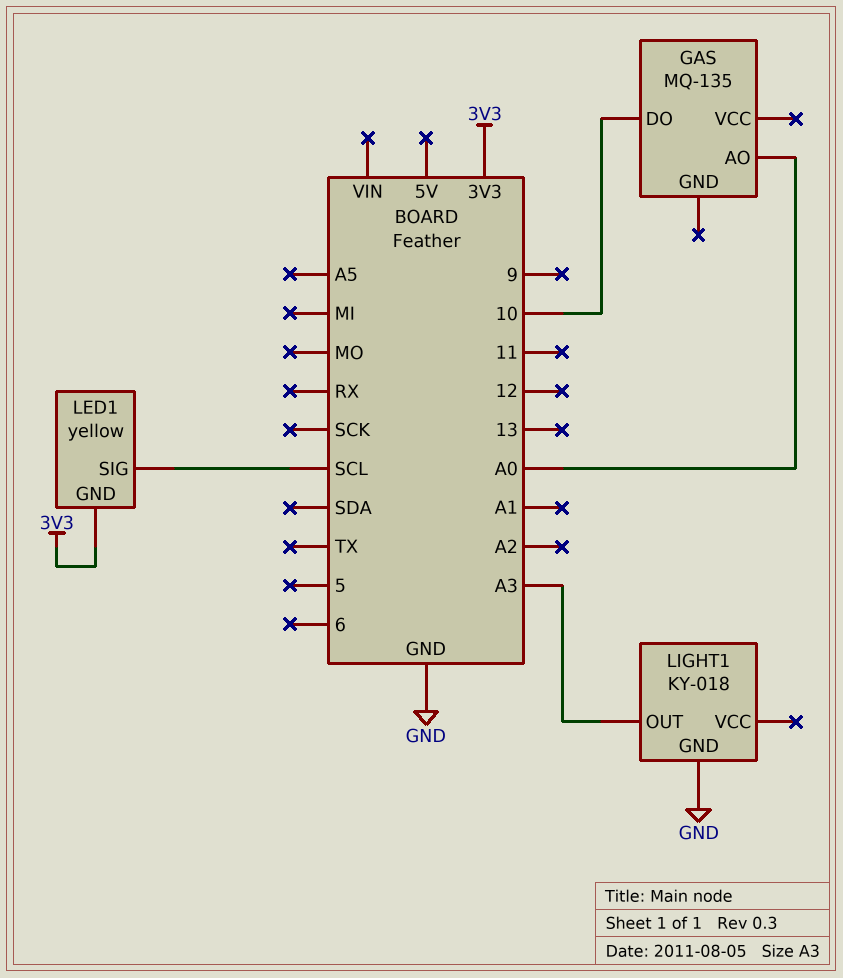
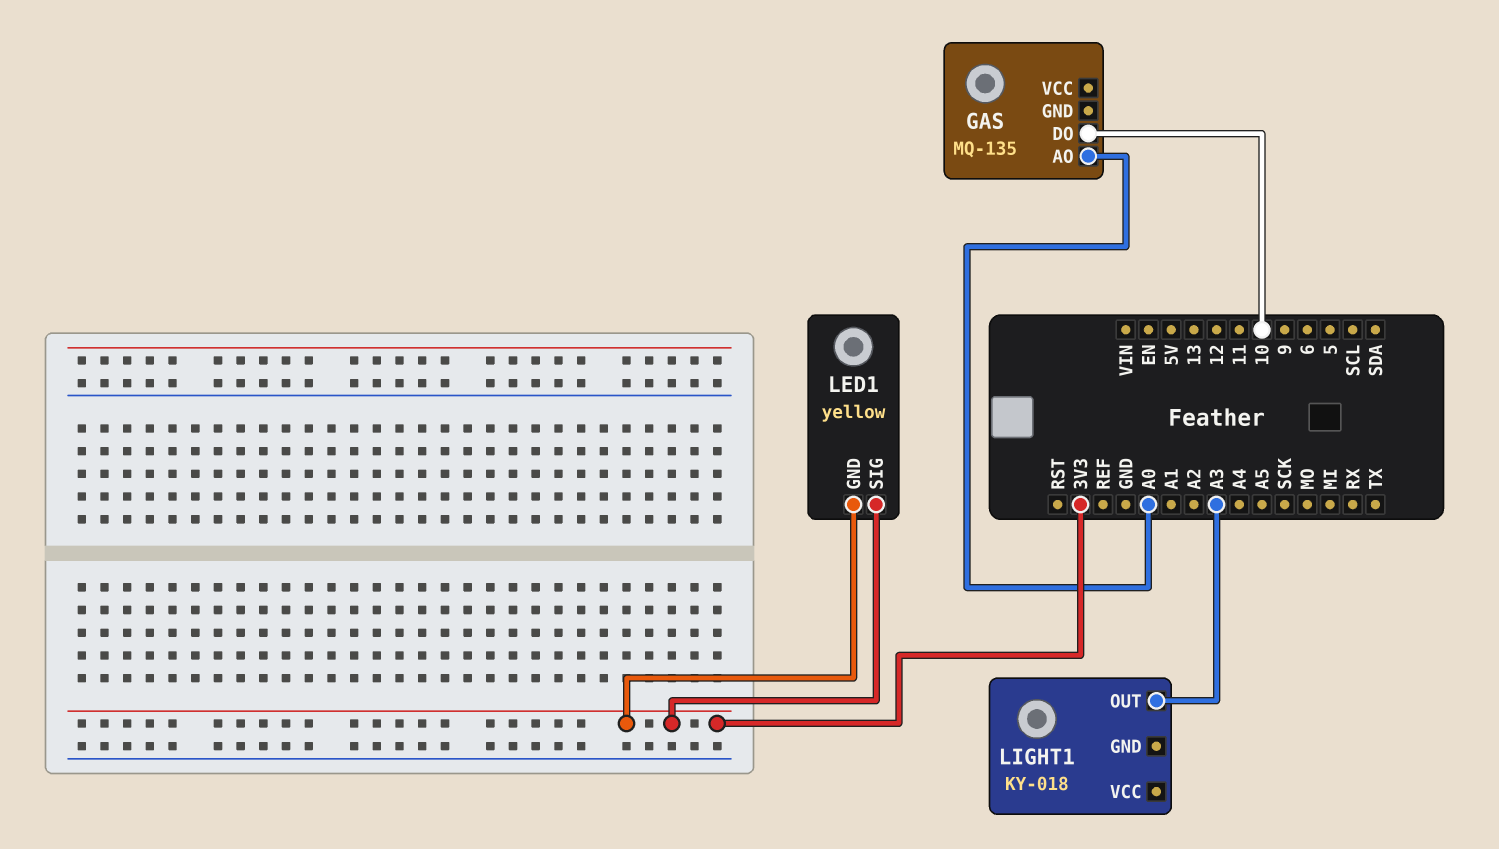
LED1 pin SIG: SCL -> 3V3
LIGHT1 pin GND: GND -> none

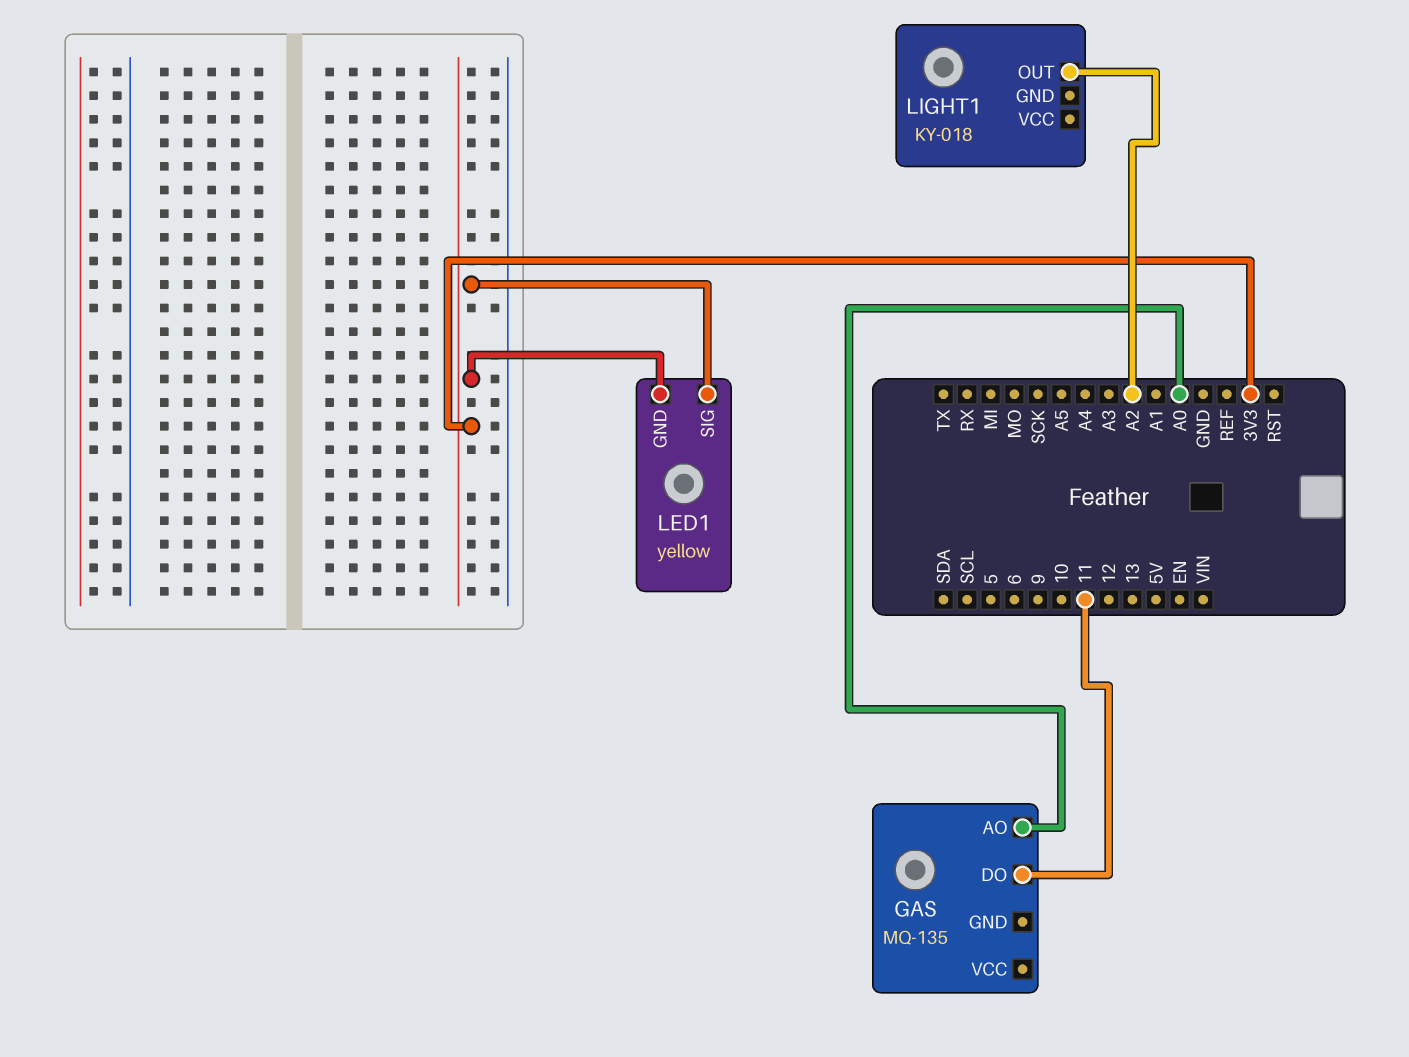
GAS pin DO: 10 -> 11
LIGHT1 pin OUT: A3 -> A2

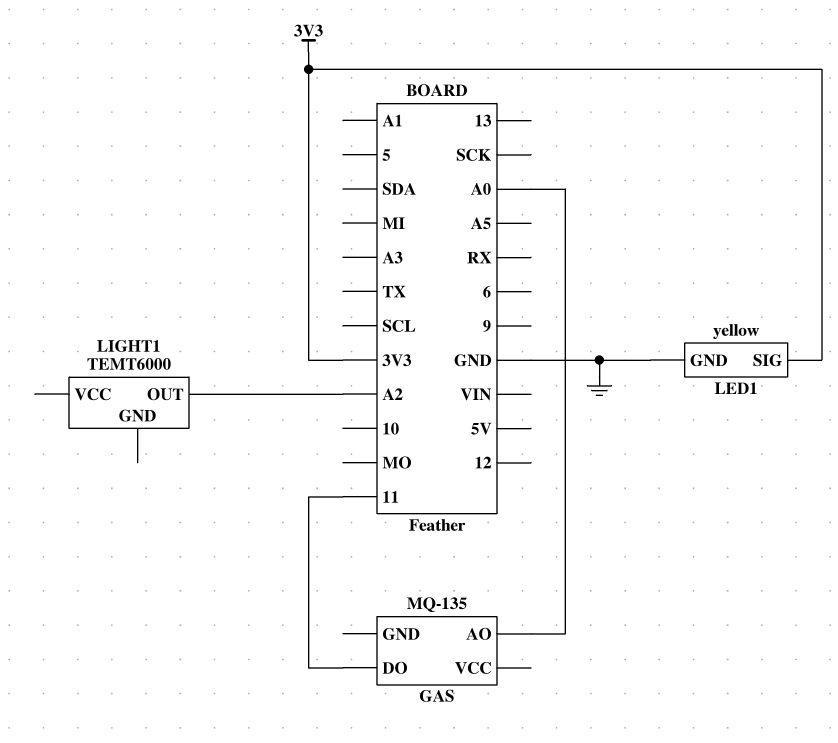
LED1 pin GND: 3V3 -> GND
LIGHT1: KY-018 -> TEMT6000

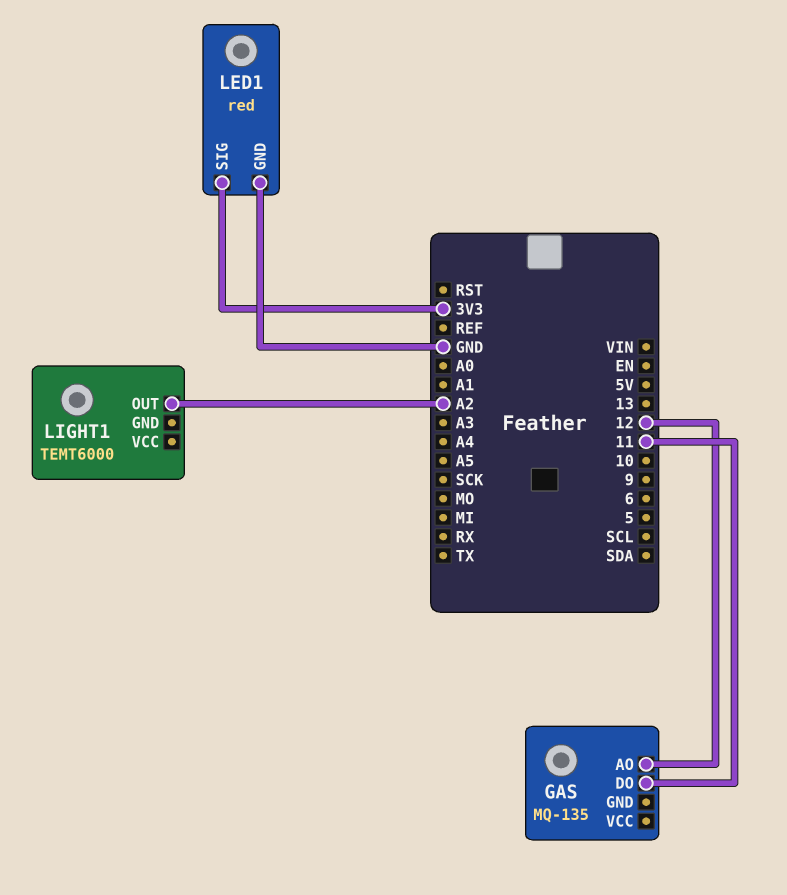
GAS pin AO: A0 -> 12
LED1: yellow -> red

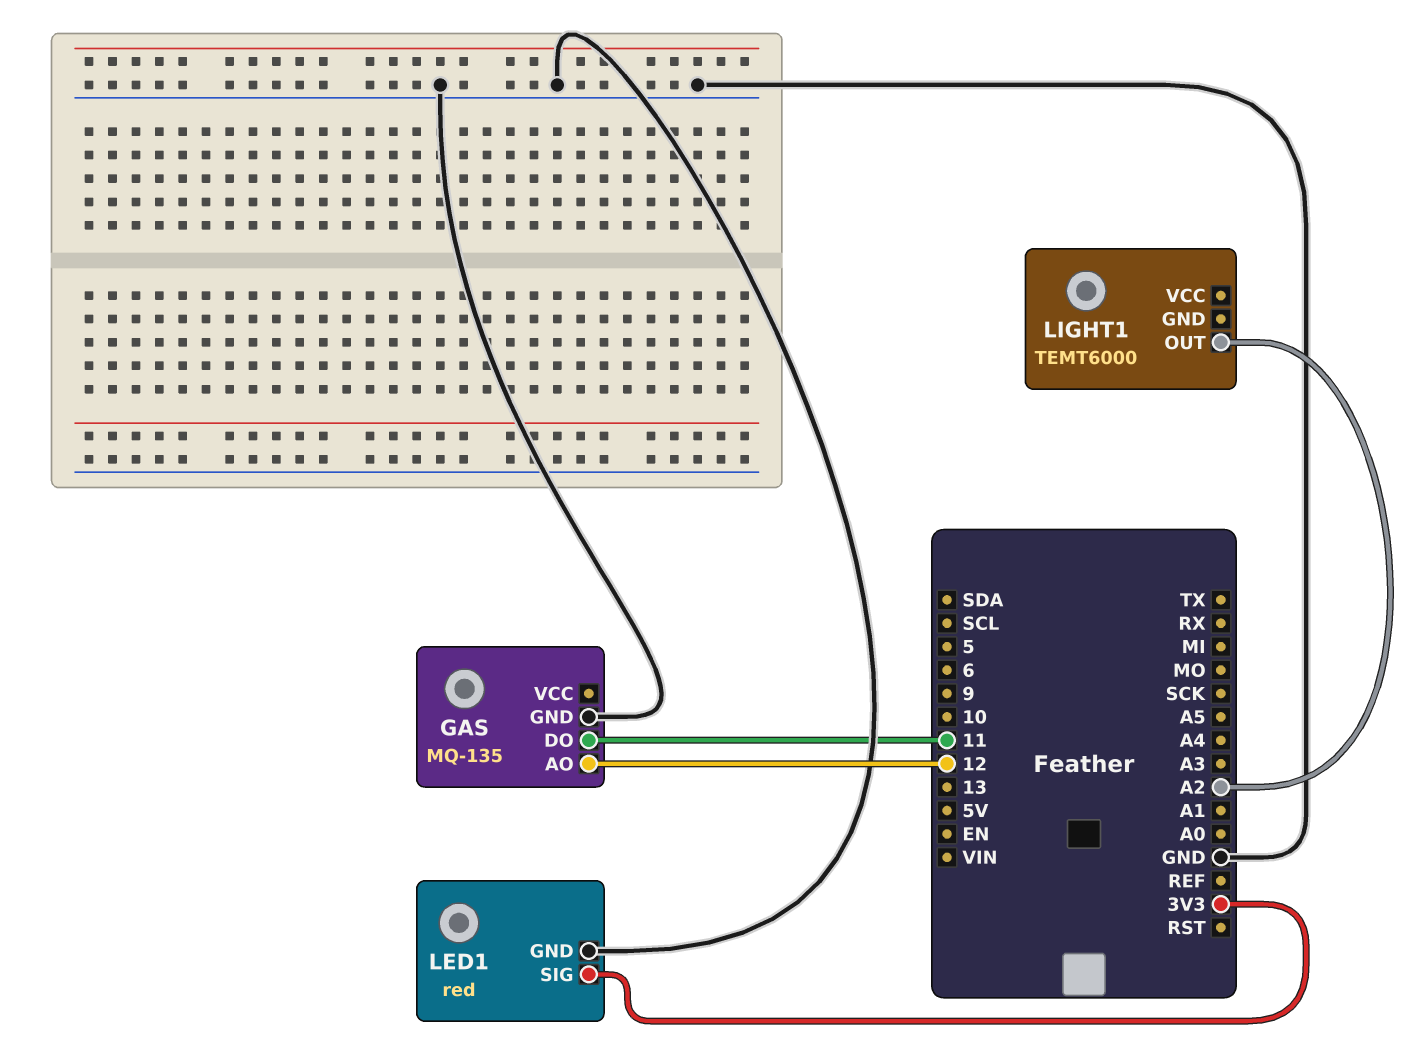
GAS pin GND: none -> GND

